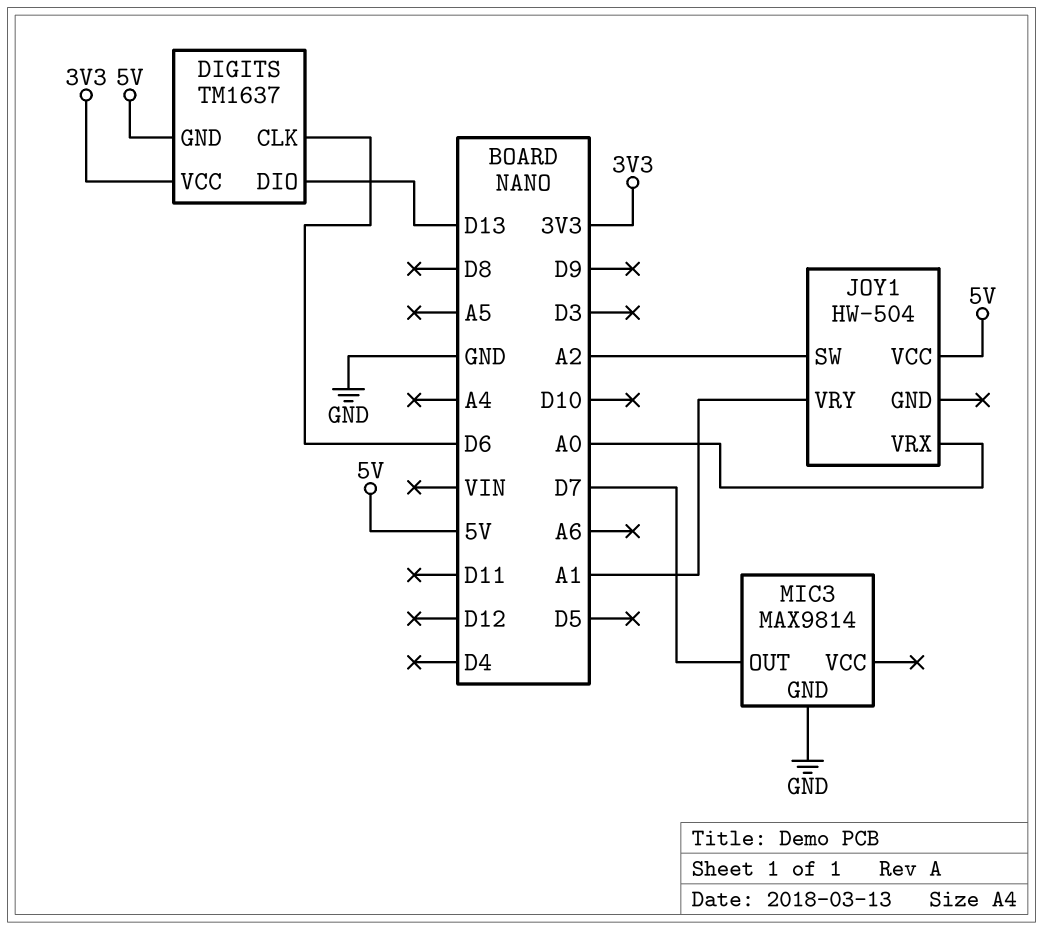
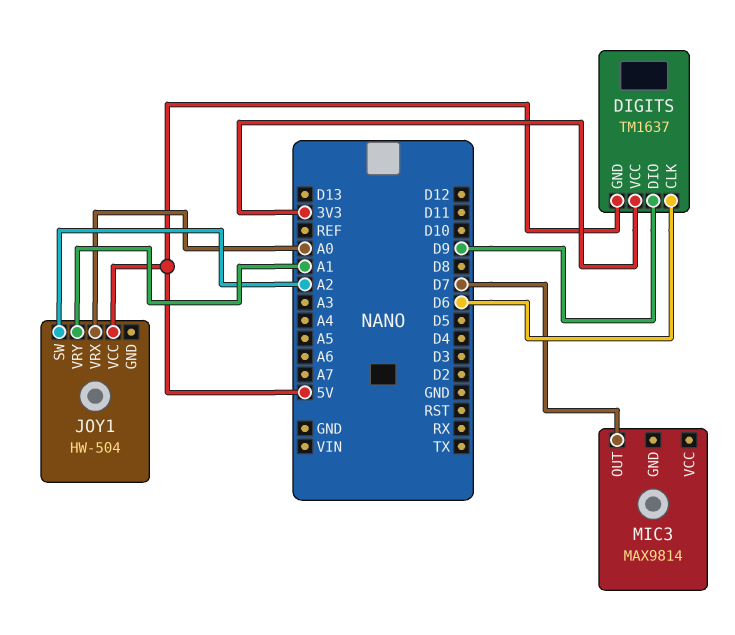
DIGITS pin DIO: D13 -> D9
MIC3 pin GND: GND -> none

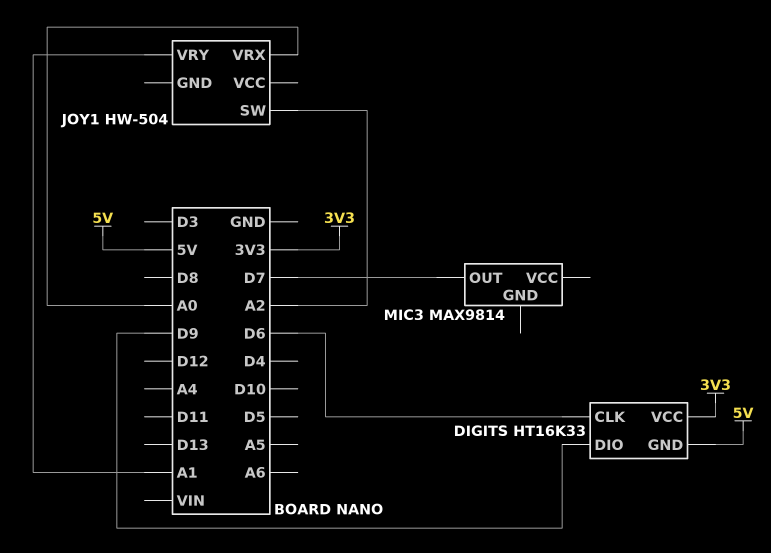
DIGITS: TM1637 -> HT16K33
JOY1 pin VCC: 5V -> none

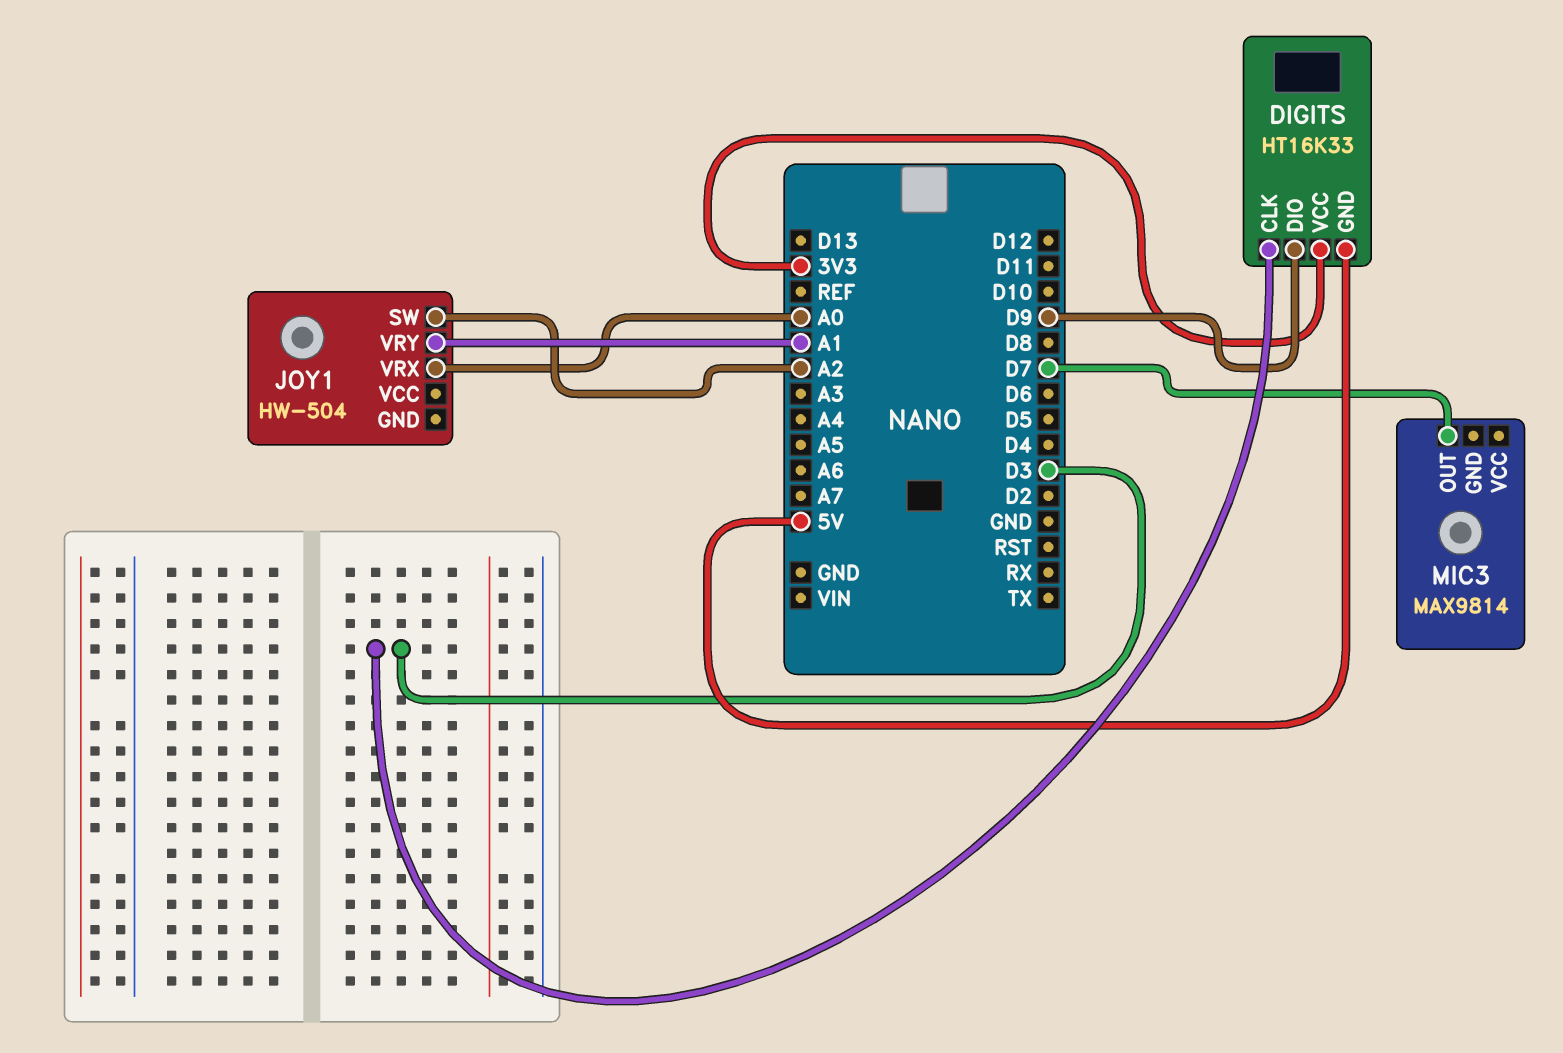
DIGITS pin CLK: D6 -> D3

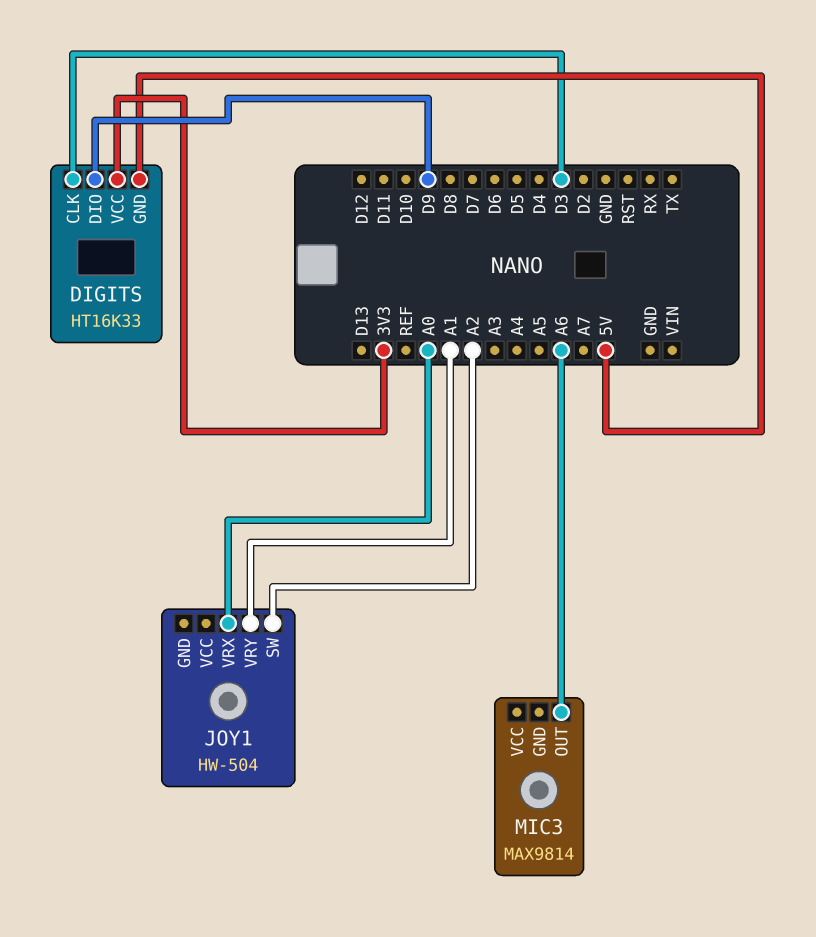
MIC3 pin OUT: D7 -> A6

